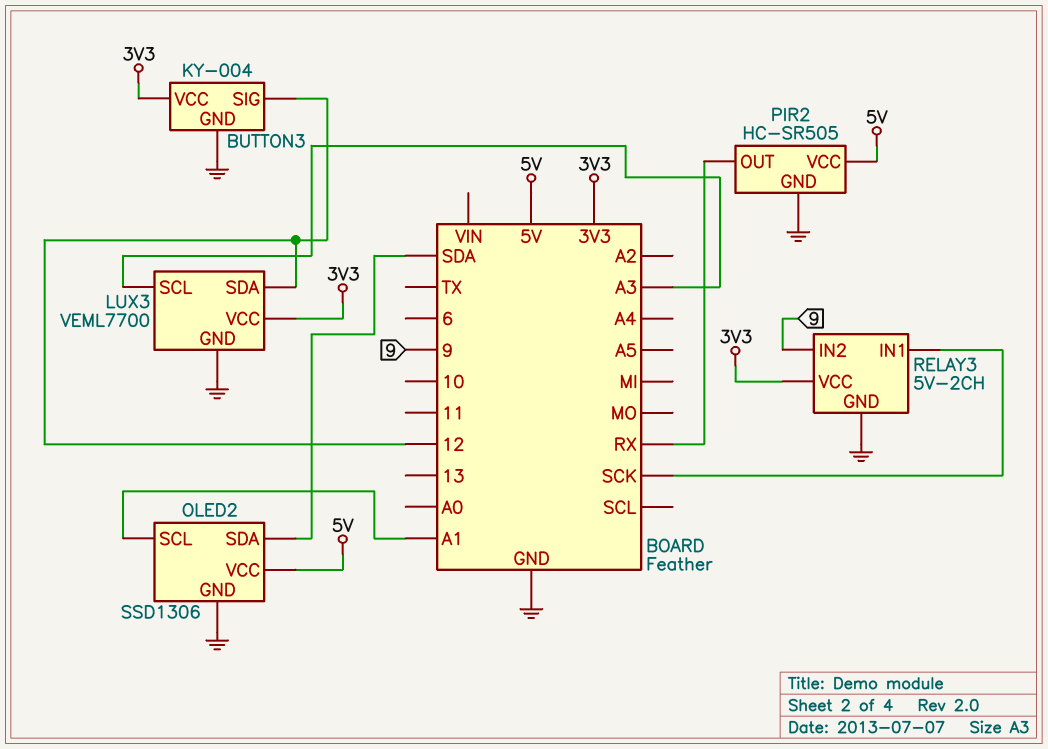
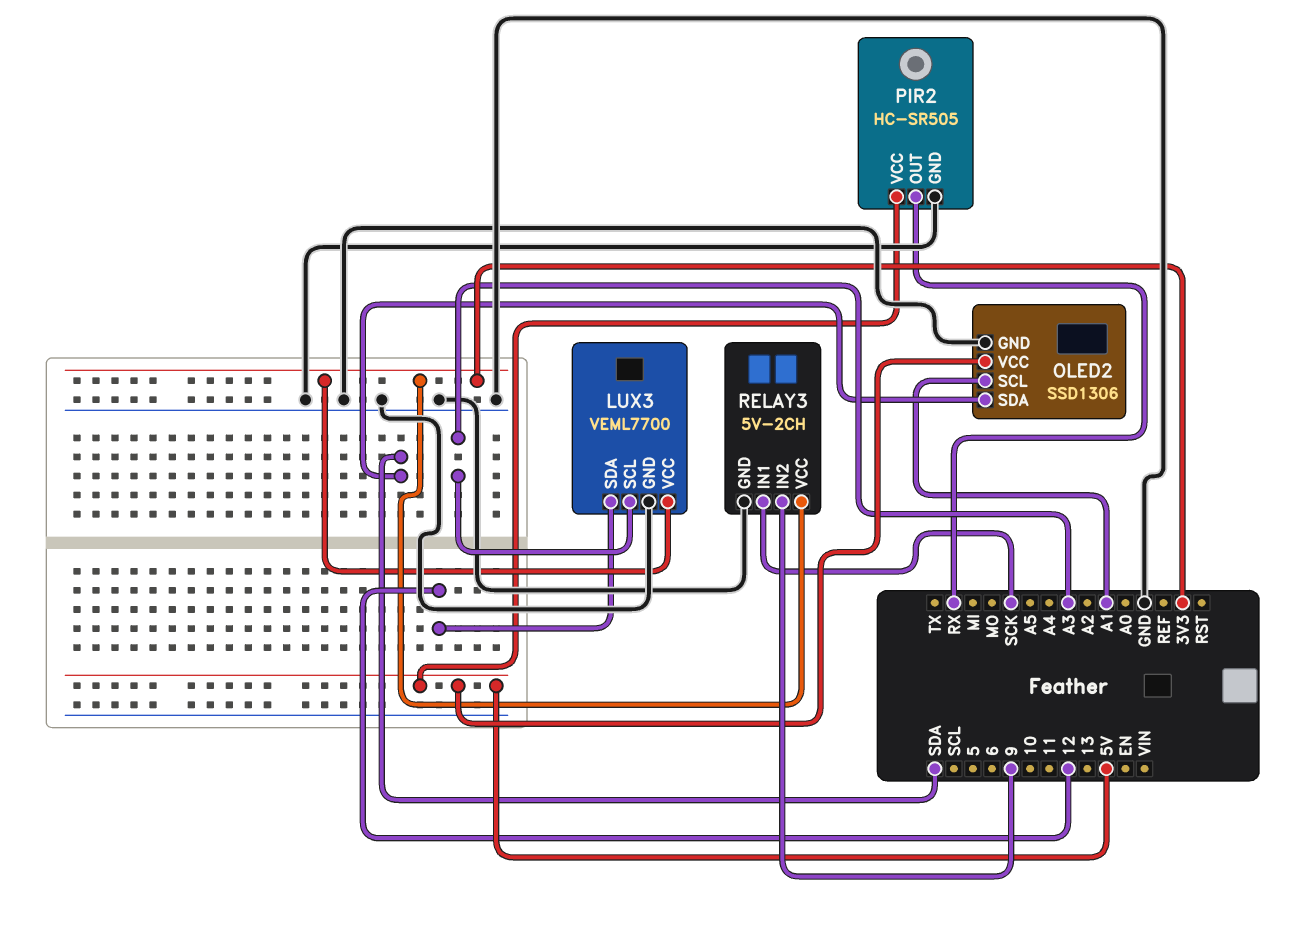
BUTTON3: KY-004 -> none
BUTTON3 pin GND: GND -> none
BUTTON3 pin SIG: 12 -> none
BUTTON3 pin VCC: 3V3 -> none

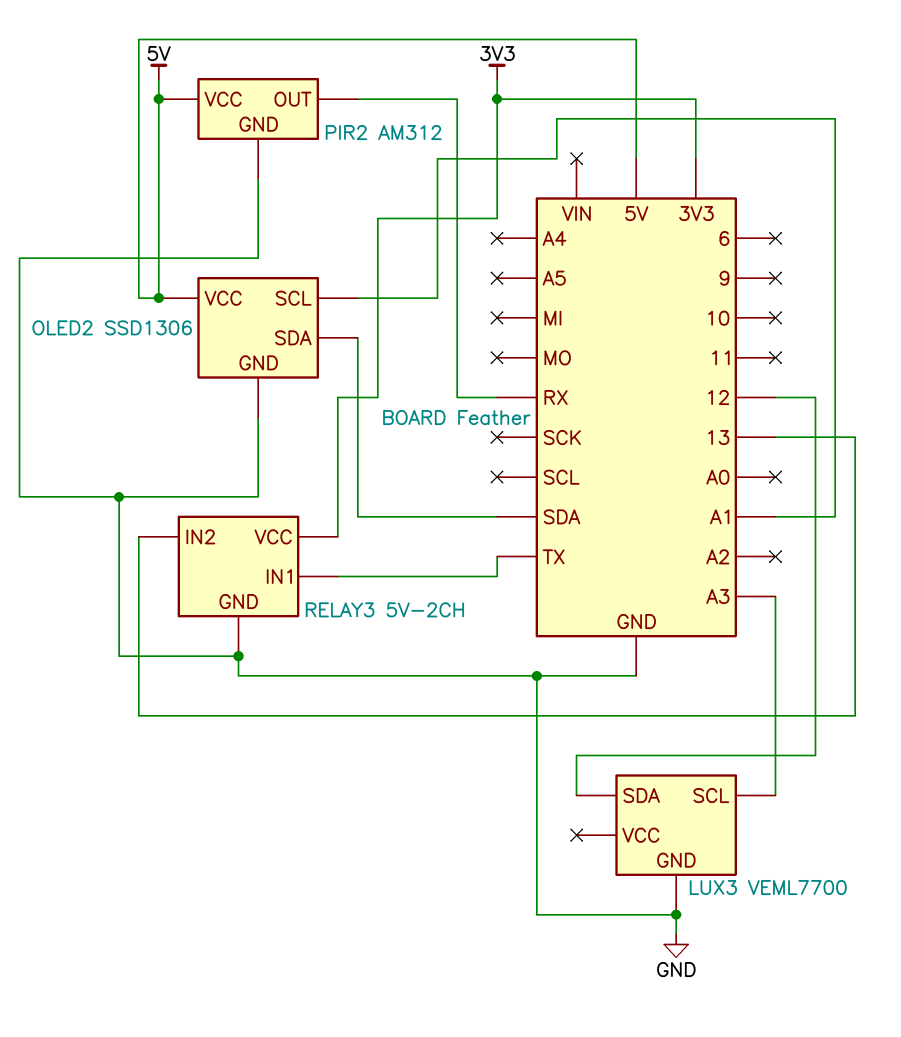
LUX3 pin VCC: 3V3 -> none
PIR2: HC-SR505 -> AM312
RELAY3 pin IN1: SCK -> TX
RELAY3 pin IN2: 9 -> 13

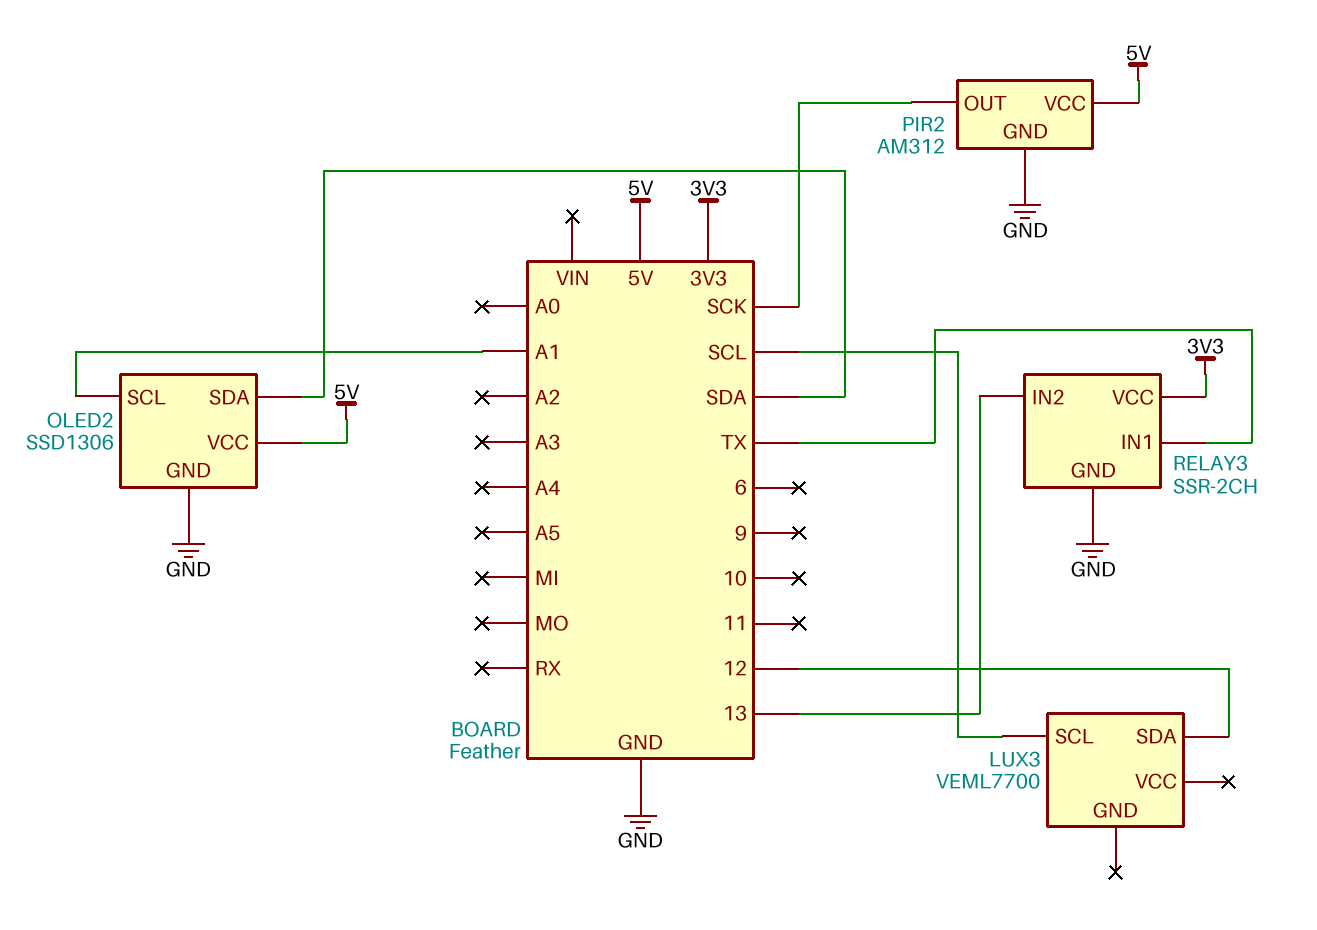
LUX3 pin GND: GND -> none
LUX3 pin SCL: A3 -> SCL
PIR2 pin OUT: RX -> SCK
RELAY3: 5V-2CH -> SSR-2CH

